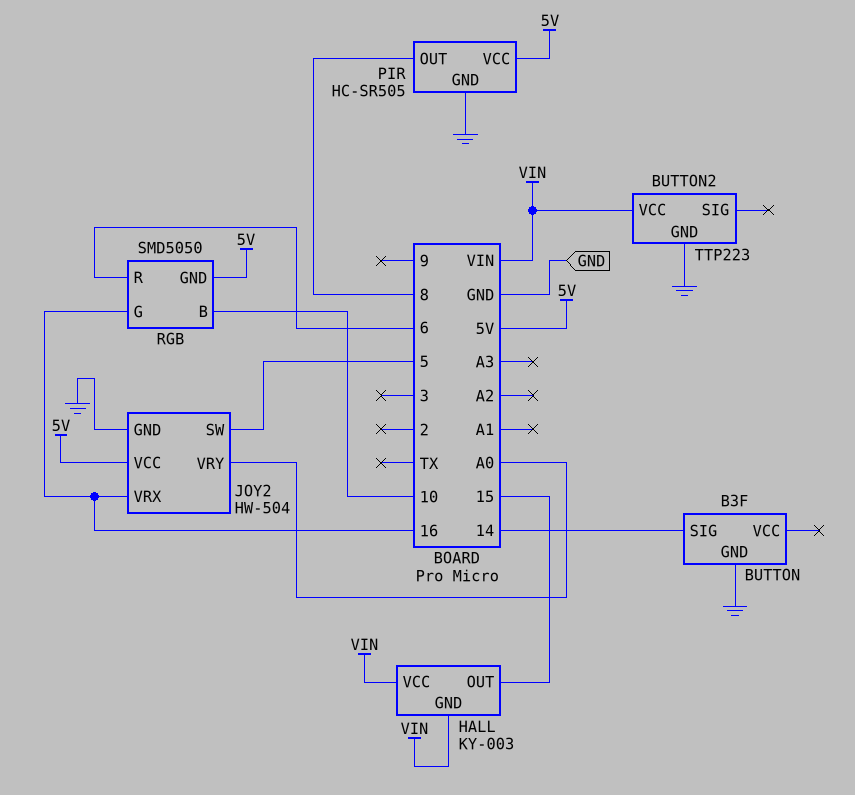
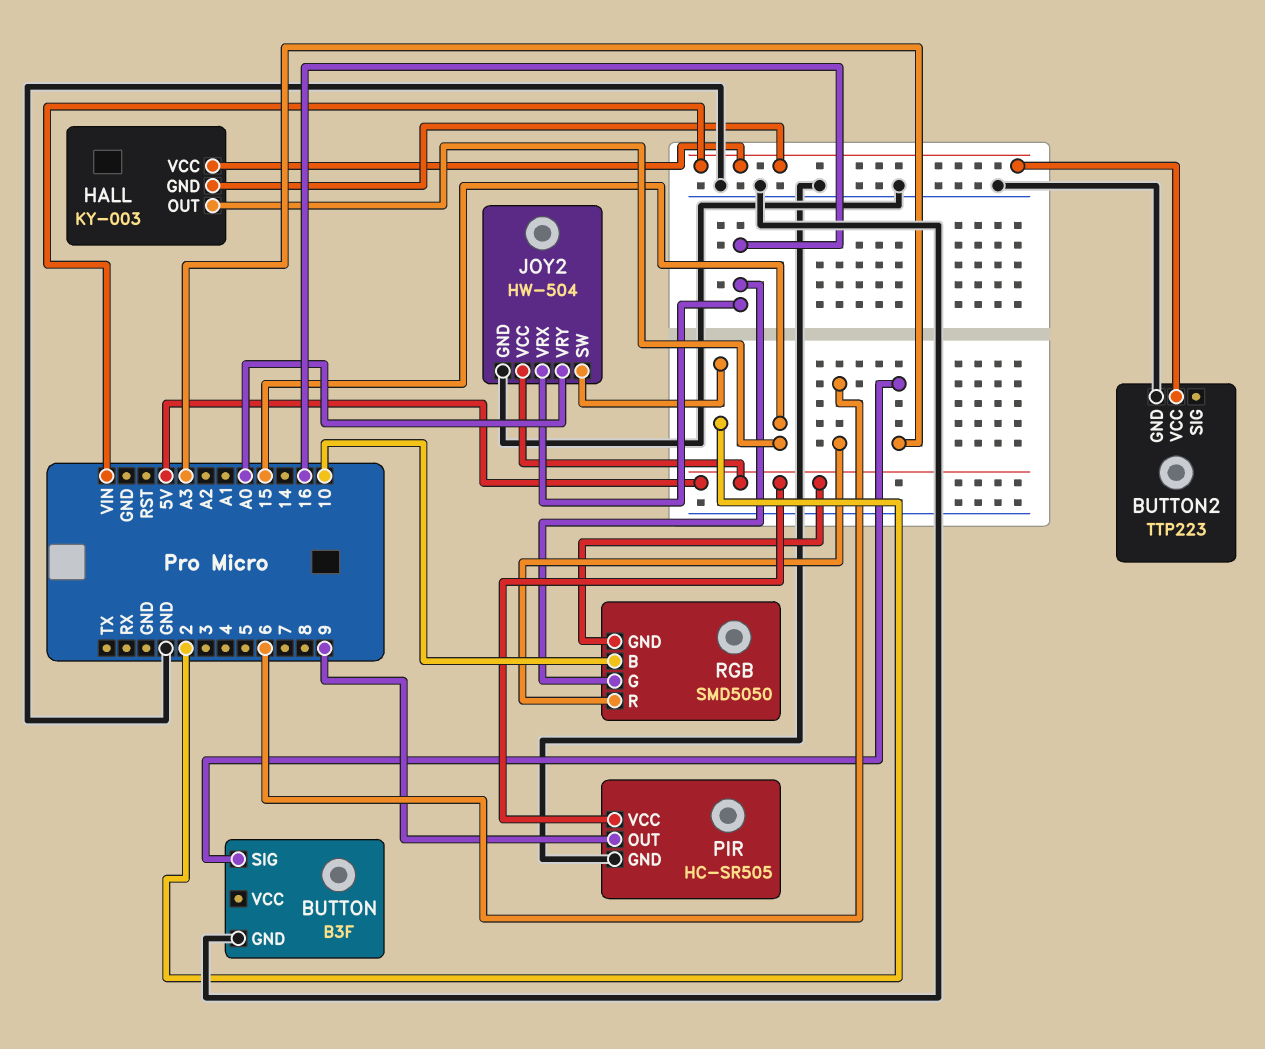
BUTTON pin SIG: 14 -> A3
JOY2 pin SW: 5 -> 2
PIR pin OUT: 8 -> 9

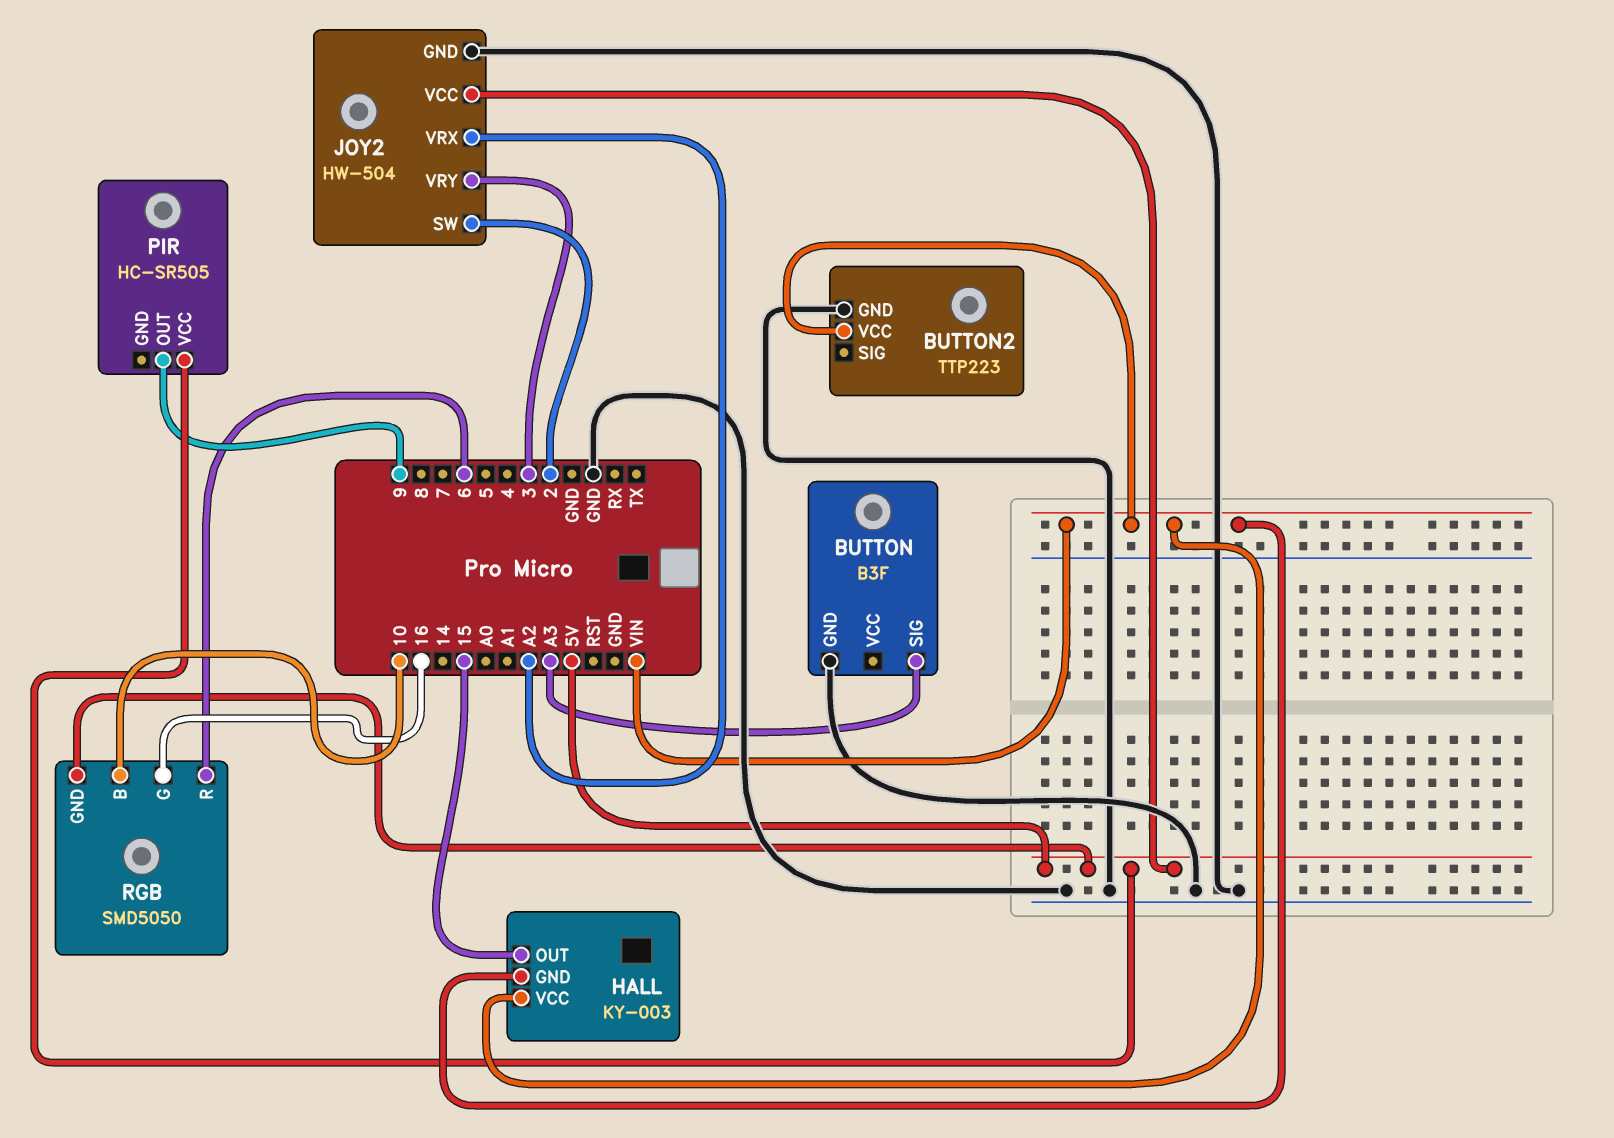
JOY2 pin VRX: 16 -> A2
JOY2 pin VRY: A0 -> 3
PIR pin GND: GND -> none

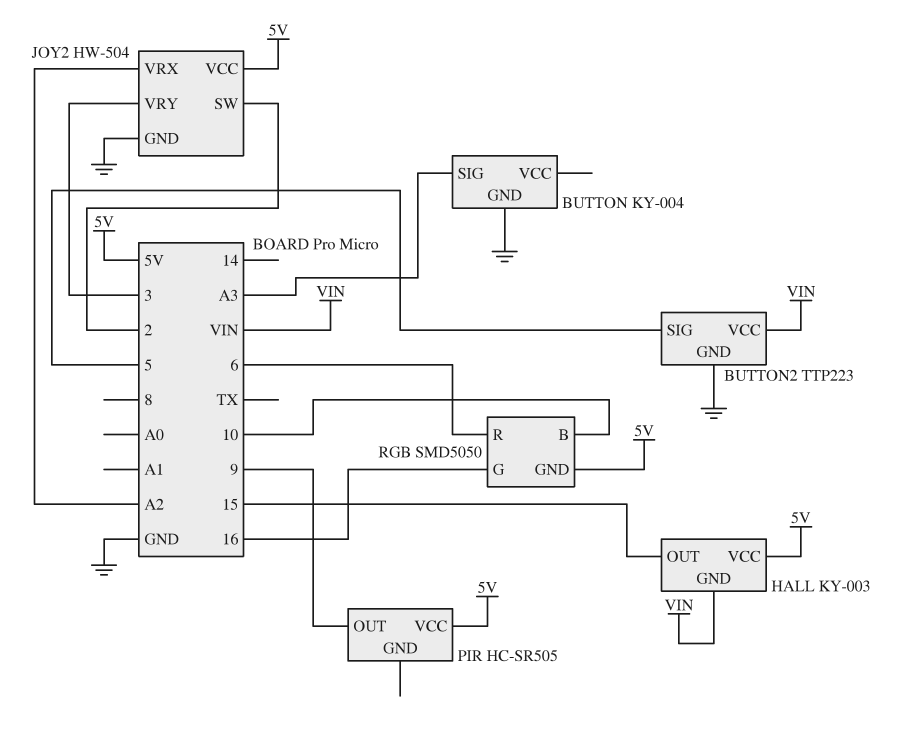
BUTTON: B3F -> KY-004
BUTTON2 pin SIG: none -> 5
HALL pin VCC: VIN -> 5V

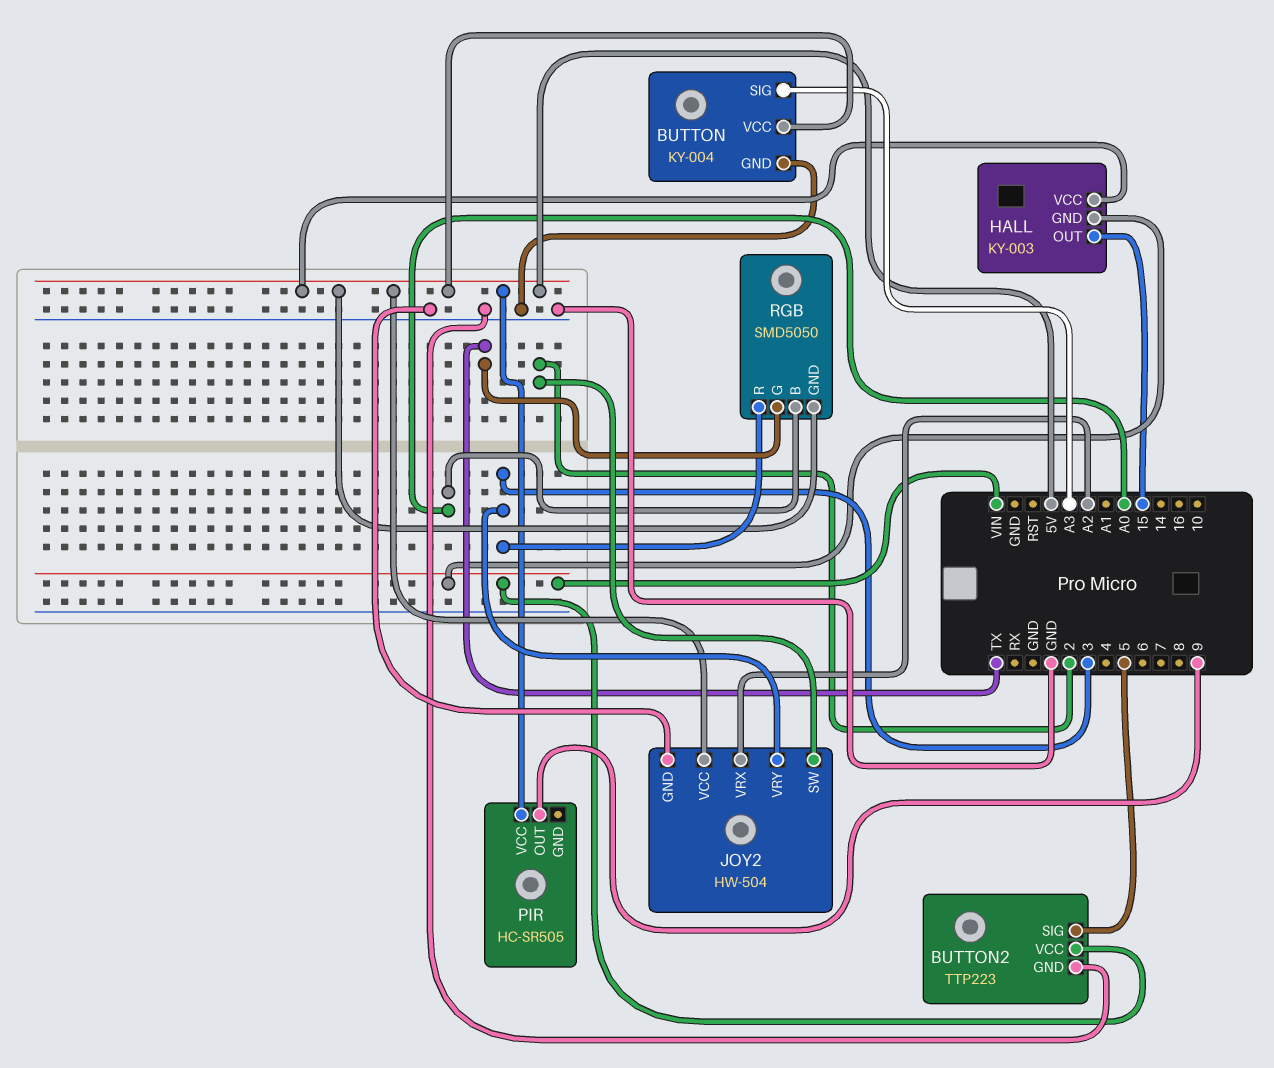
BUTTON pin VCC: none -> 5V
RGB pin B: 10 -> A0
RGB pin G: 16 -> TX
RGB pin R: 6 -> 3

